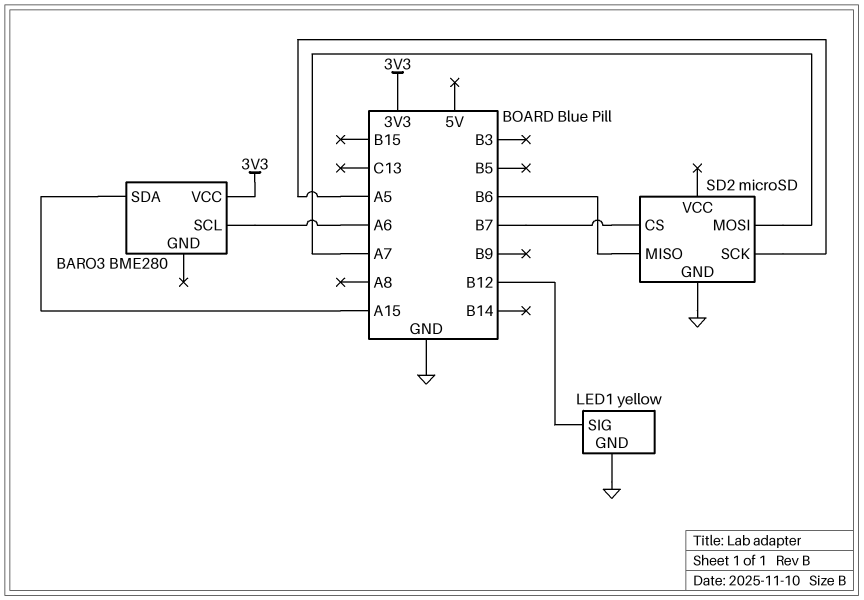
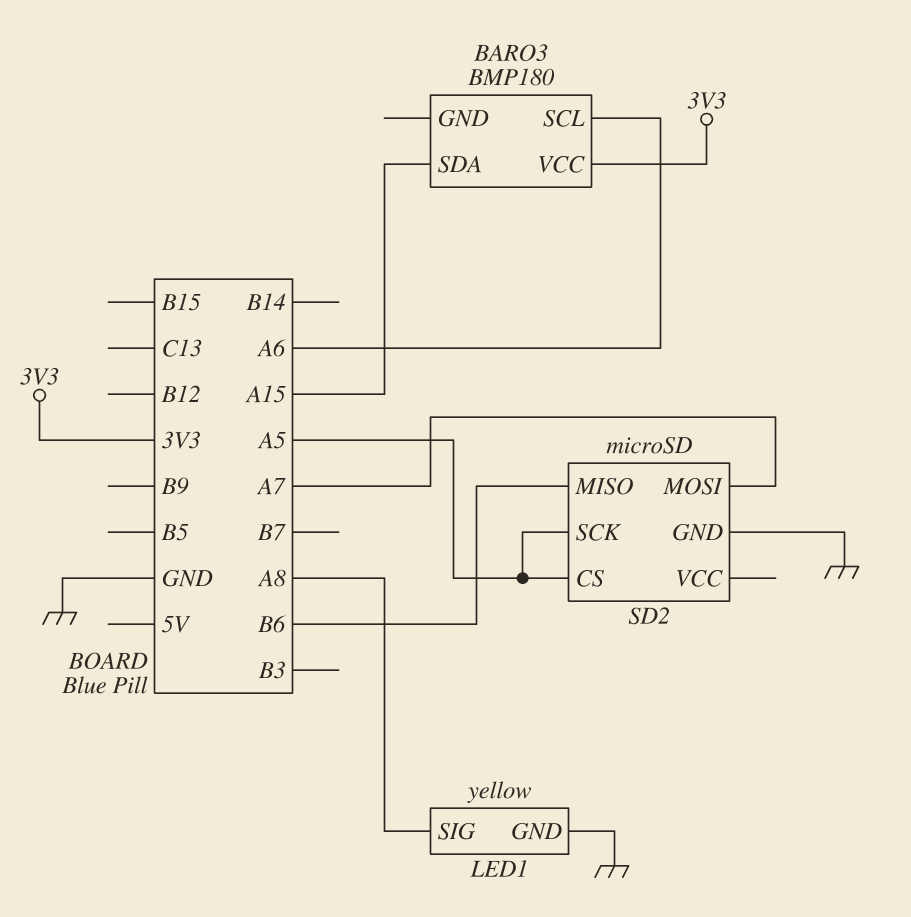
BARO3: BME280 -> BMP180
LED1 pin SIG: B12 -> A8
SD2 pin CS: B7 -> A5

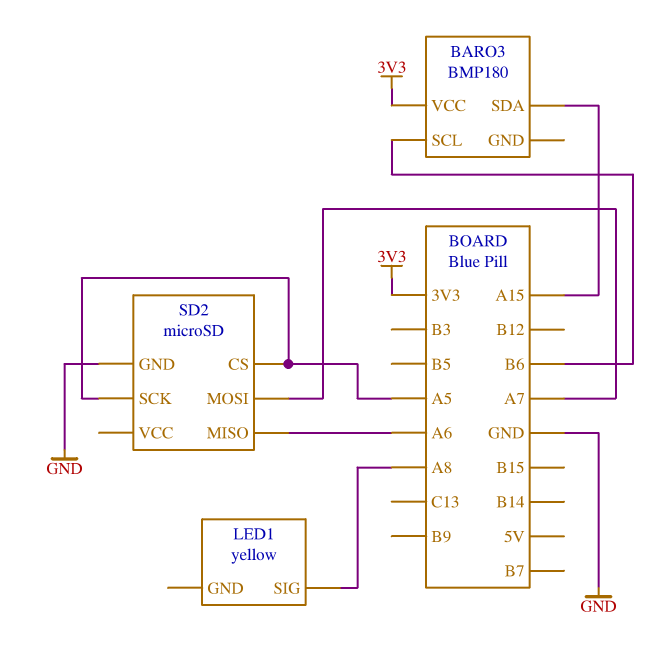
BARO3 pin SCL: A6 -> B6
LED1 pin GND: GND -> none
SD2 pin MISO: B6 -> A6

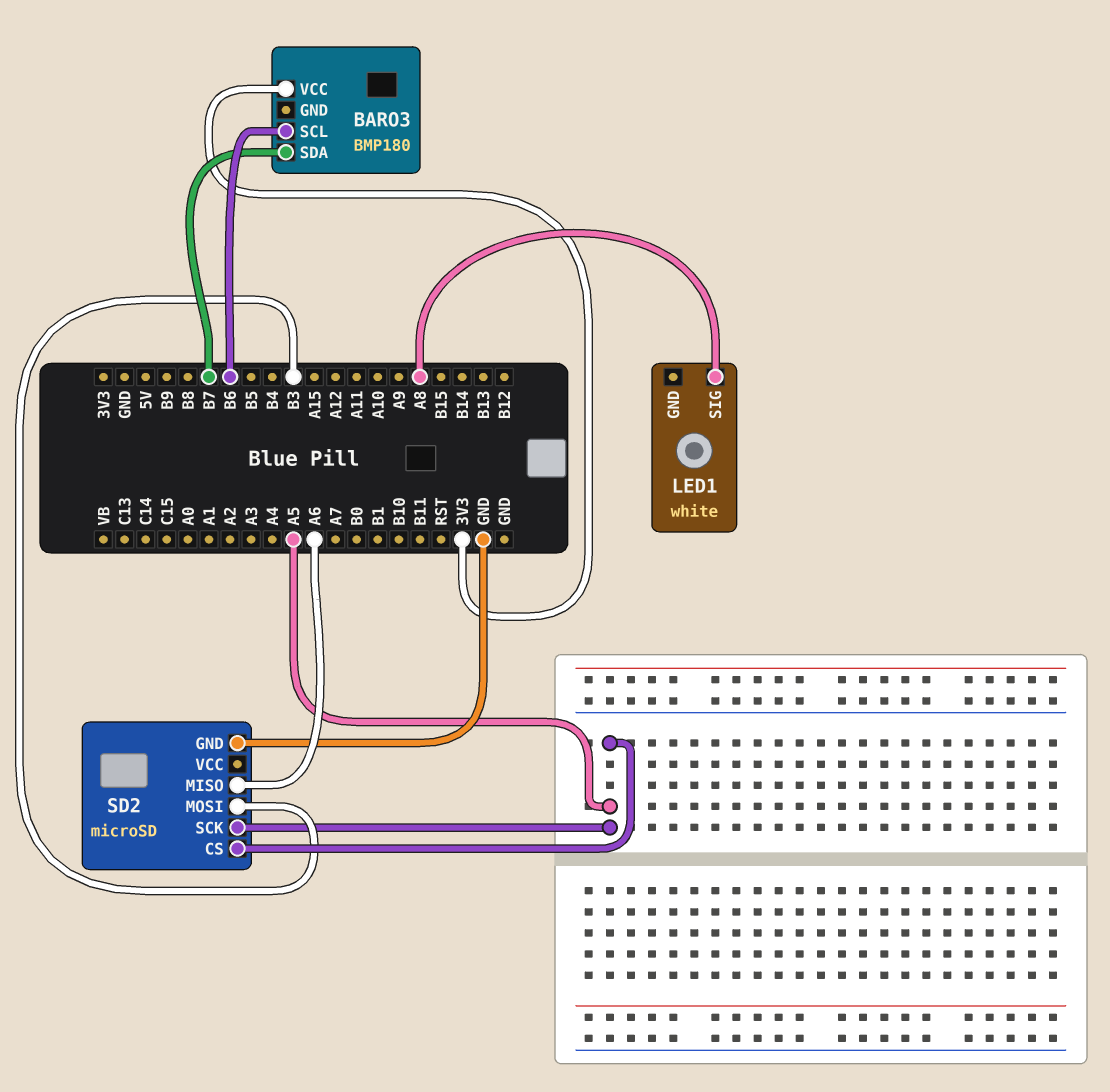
BARO3 pin SDA: A15 -> B7
LED1: yellow -> white
SD2 pin MOSI: A7 -> B3

